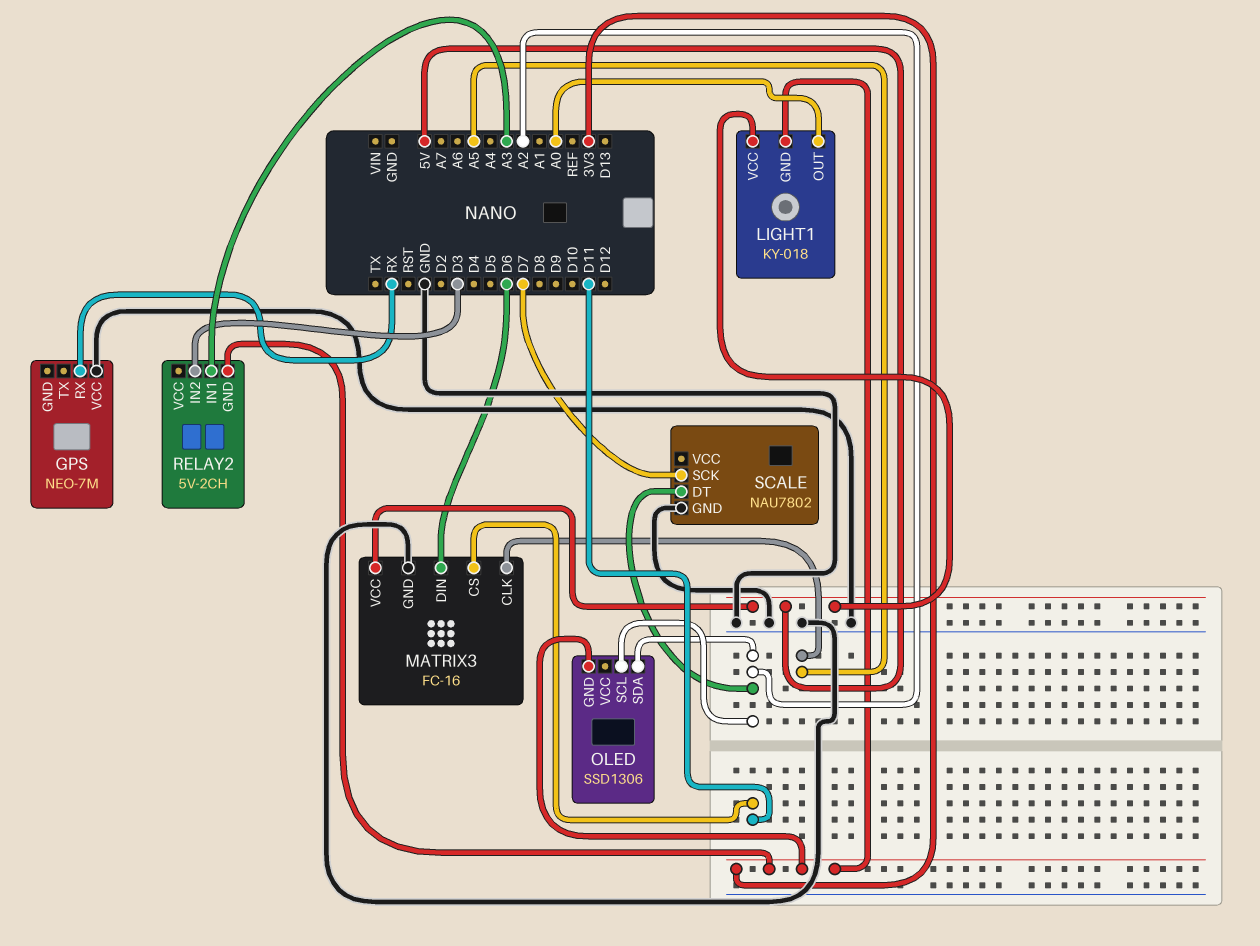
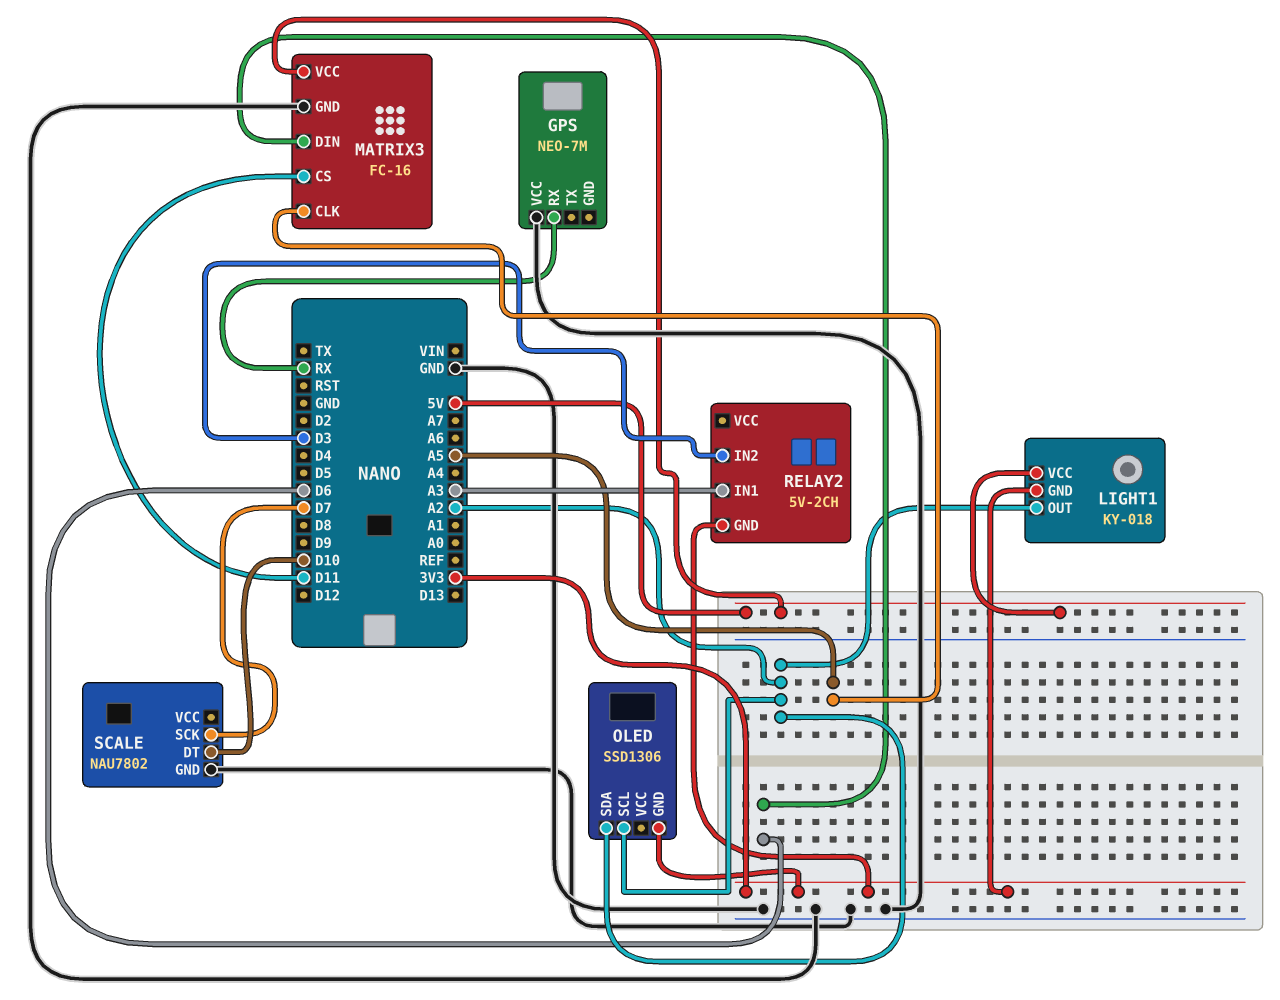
LIGHT1 pin OUT: A0 -> A2
SCALE pin DT: A2 -> D10

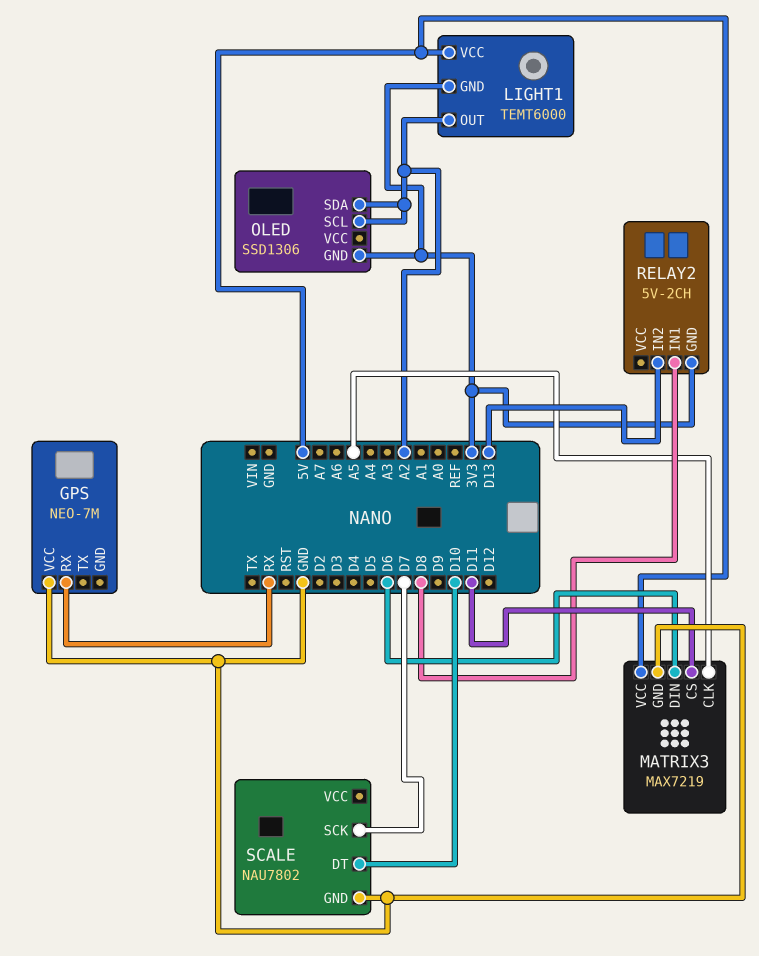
LIGHT1: KY-018 -> TEMT6000
MATRIX3: FC-16 -> MAX7219
RELAY2 pin IN1: A3 -> D8
RELAY2 pin IN2: D3 -> D13

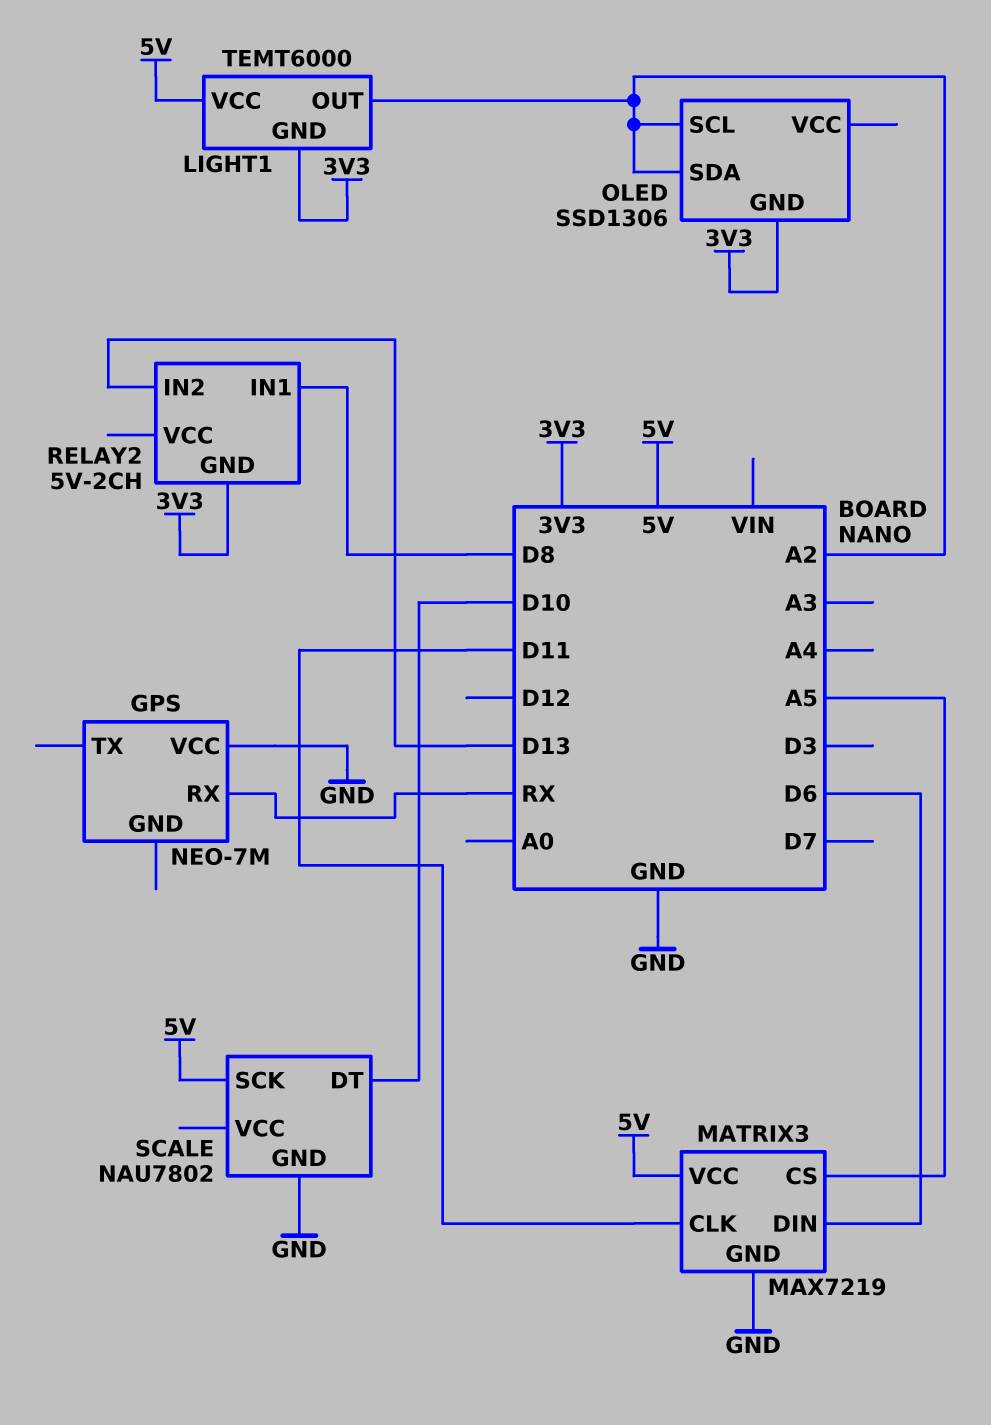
MATRIX3 pin CLK: A5 -> D11
MATRIX3 pin CS: D11 -> A5
SCALE pin SCK: D7 -> 5V

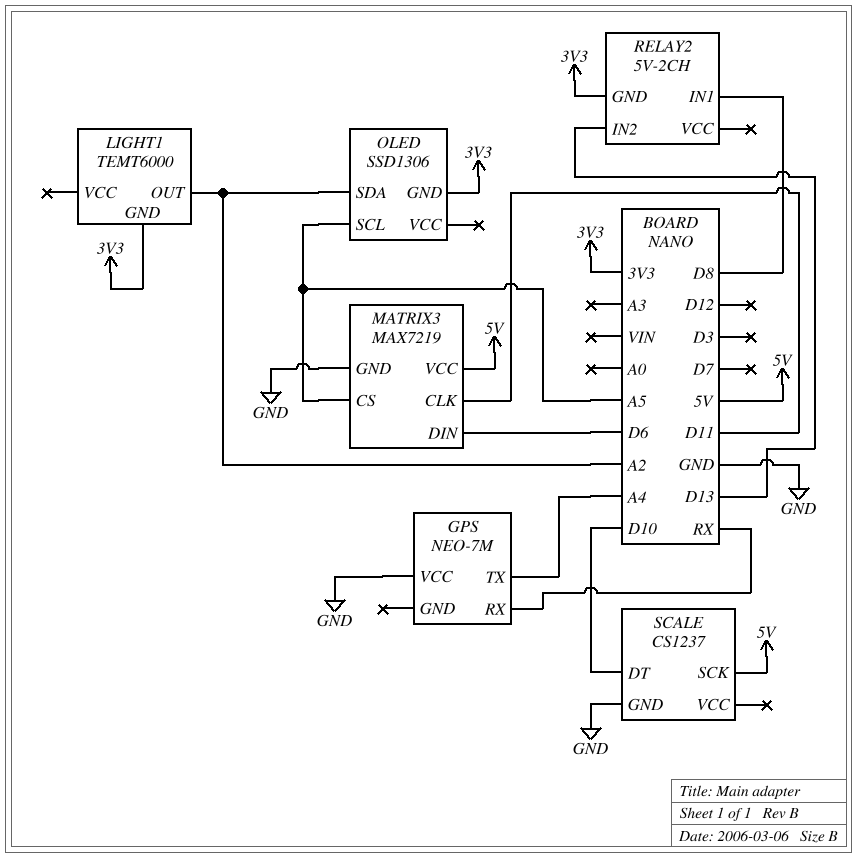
GPS pin TX: none -> A4
LIGHT1 pin VCC: 5V -> none
OLED pin SCL: A2 -> A5
SCALE: NAU7802 -> CS1237

